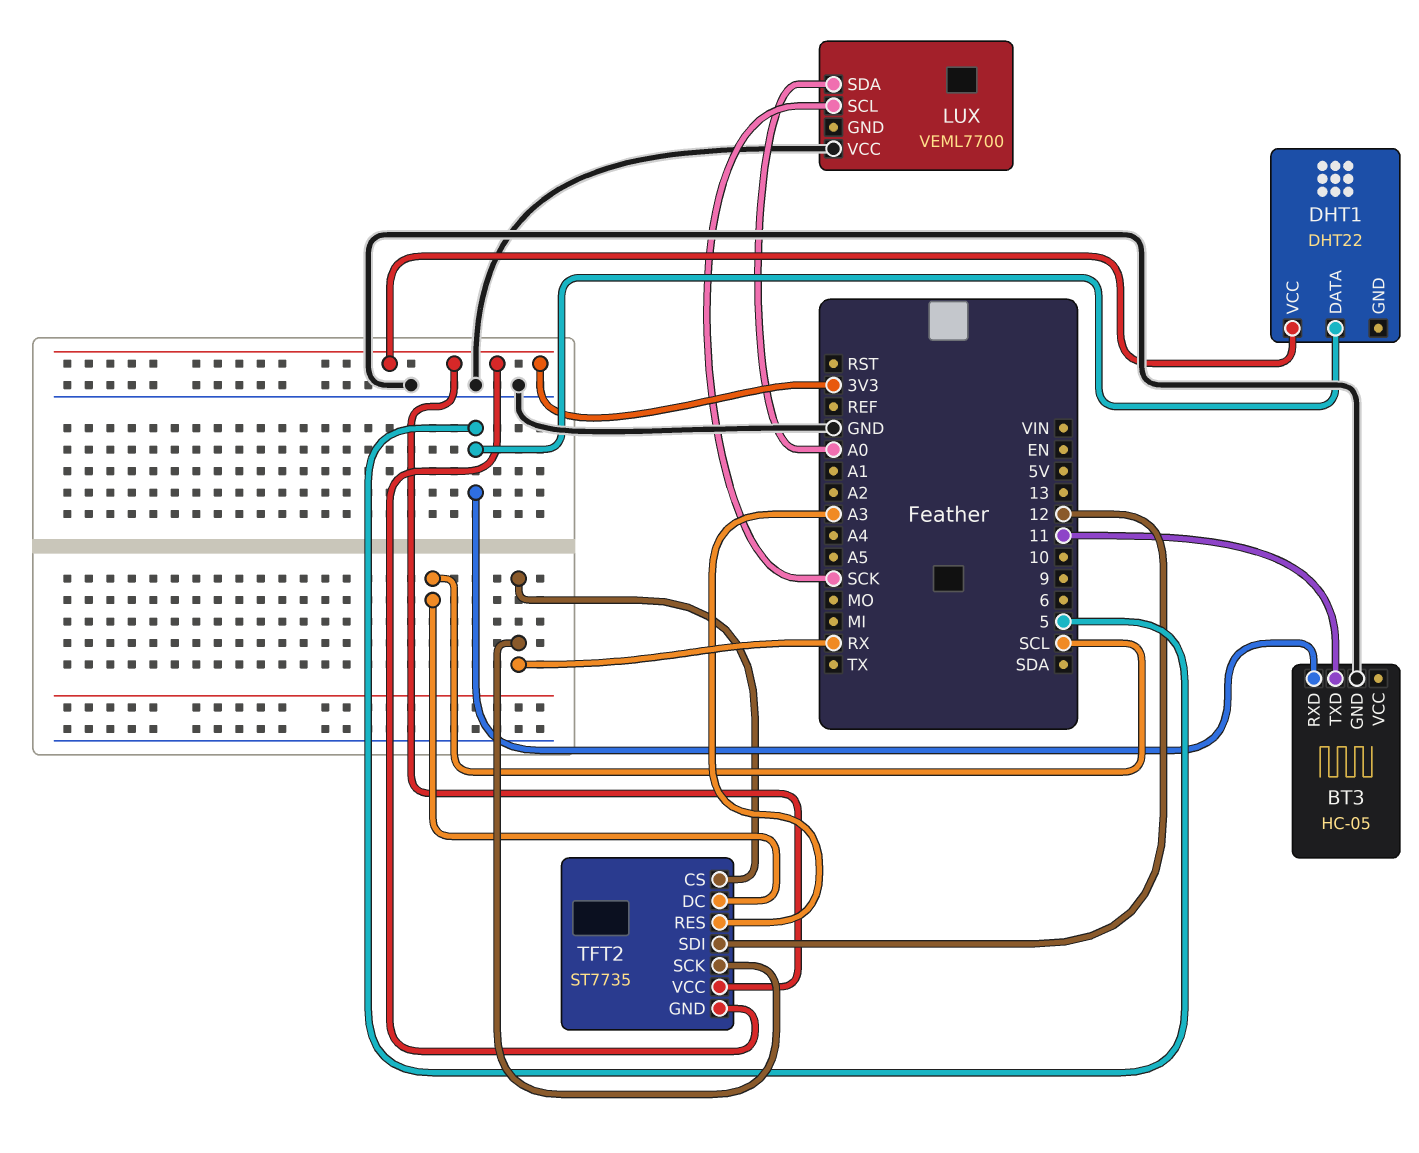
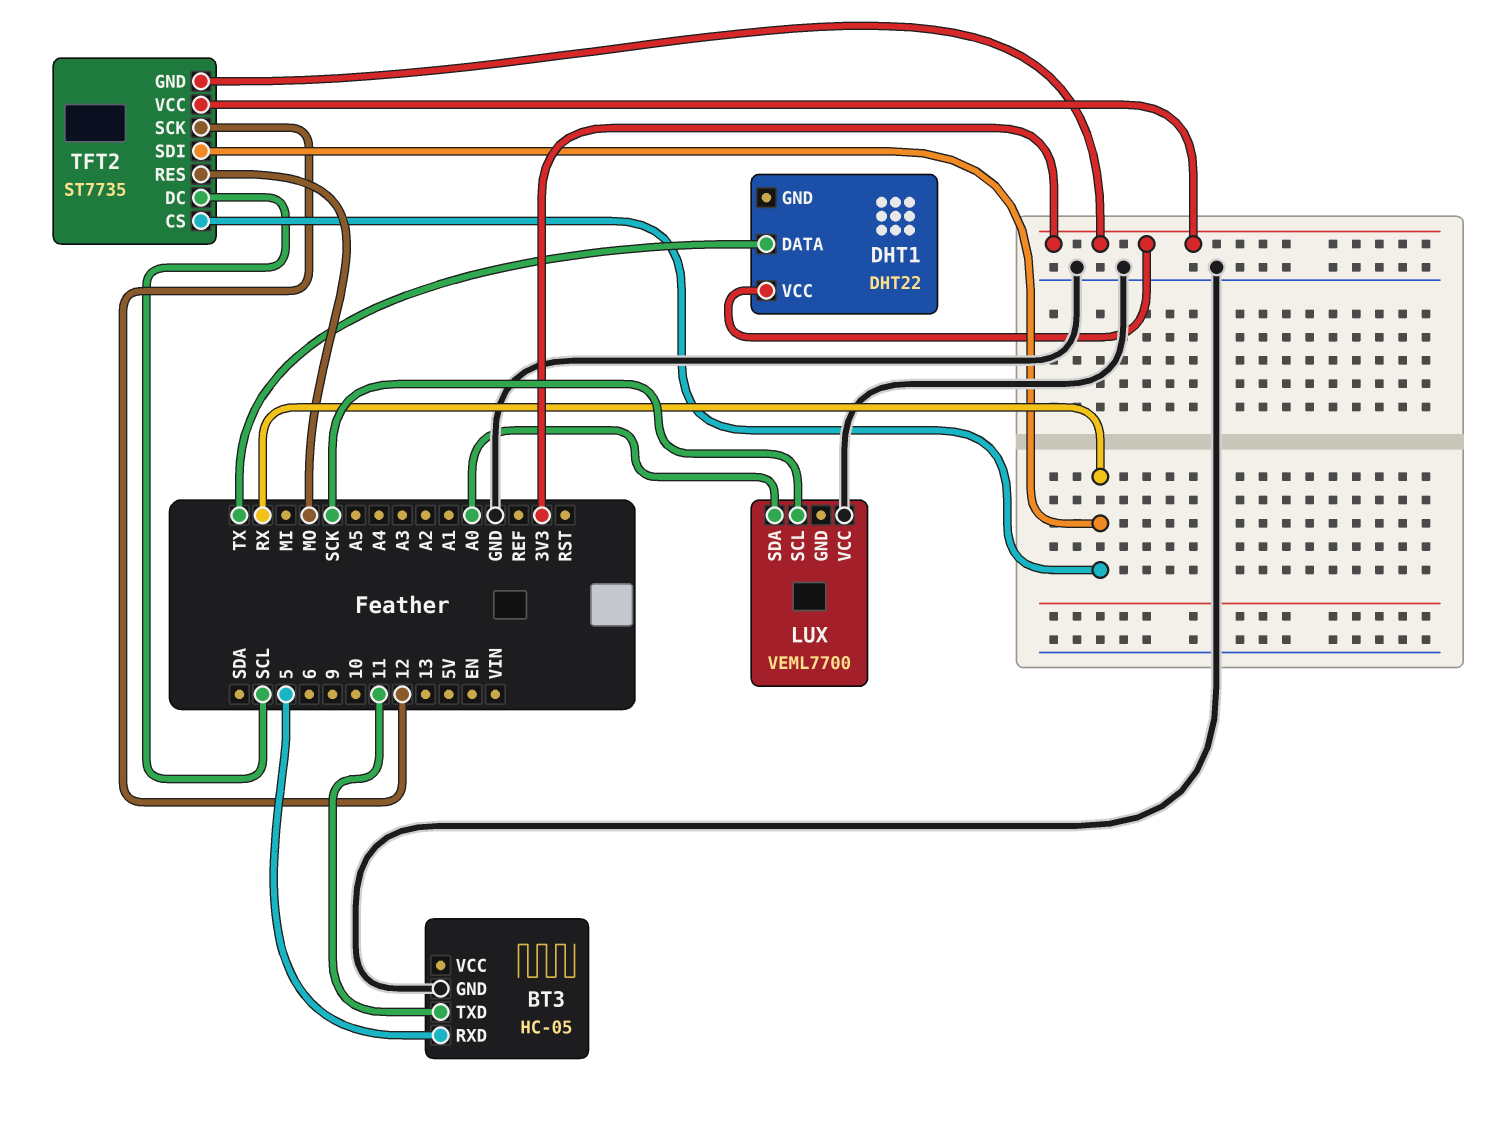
DHT1 pin DATA: 5 -> TX
TFT2 pin RES: A3 -> MO
TFT2 pin SCK: RX -> 12
TFT2 pin SDI: 12 -> RX

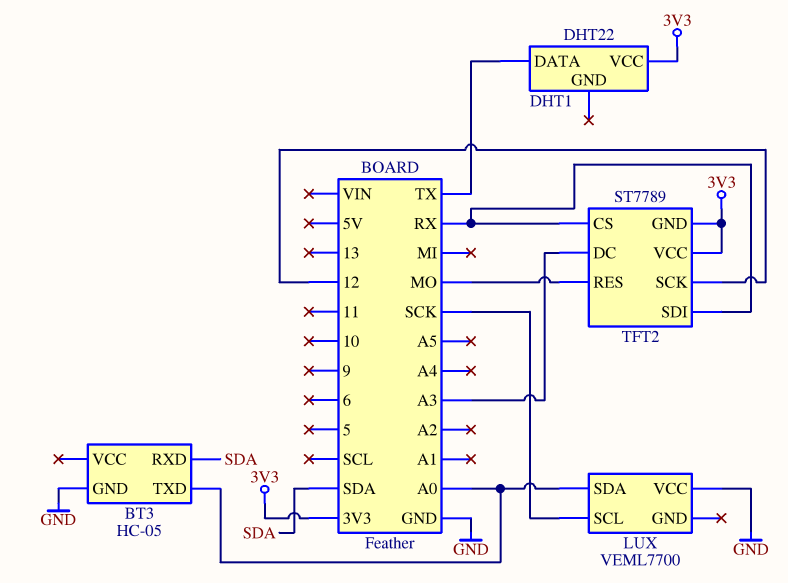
BT3 pin RXD: 5 -> SDA
BT3 pin TXD: 11 -> A0
TFT2: ST7735 -> ST7789
TFT2 pin DC: SCL -> A3

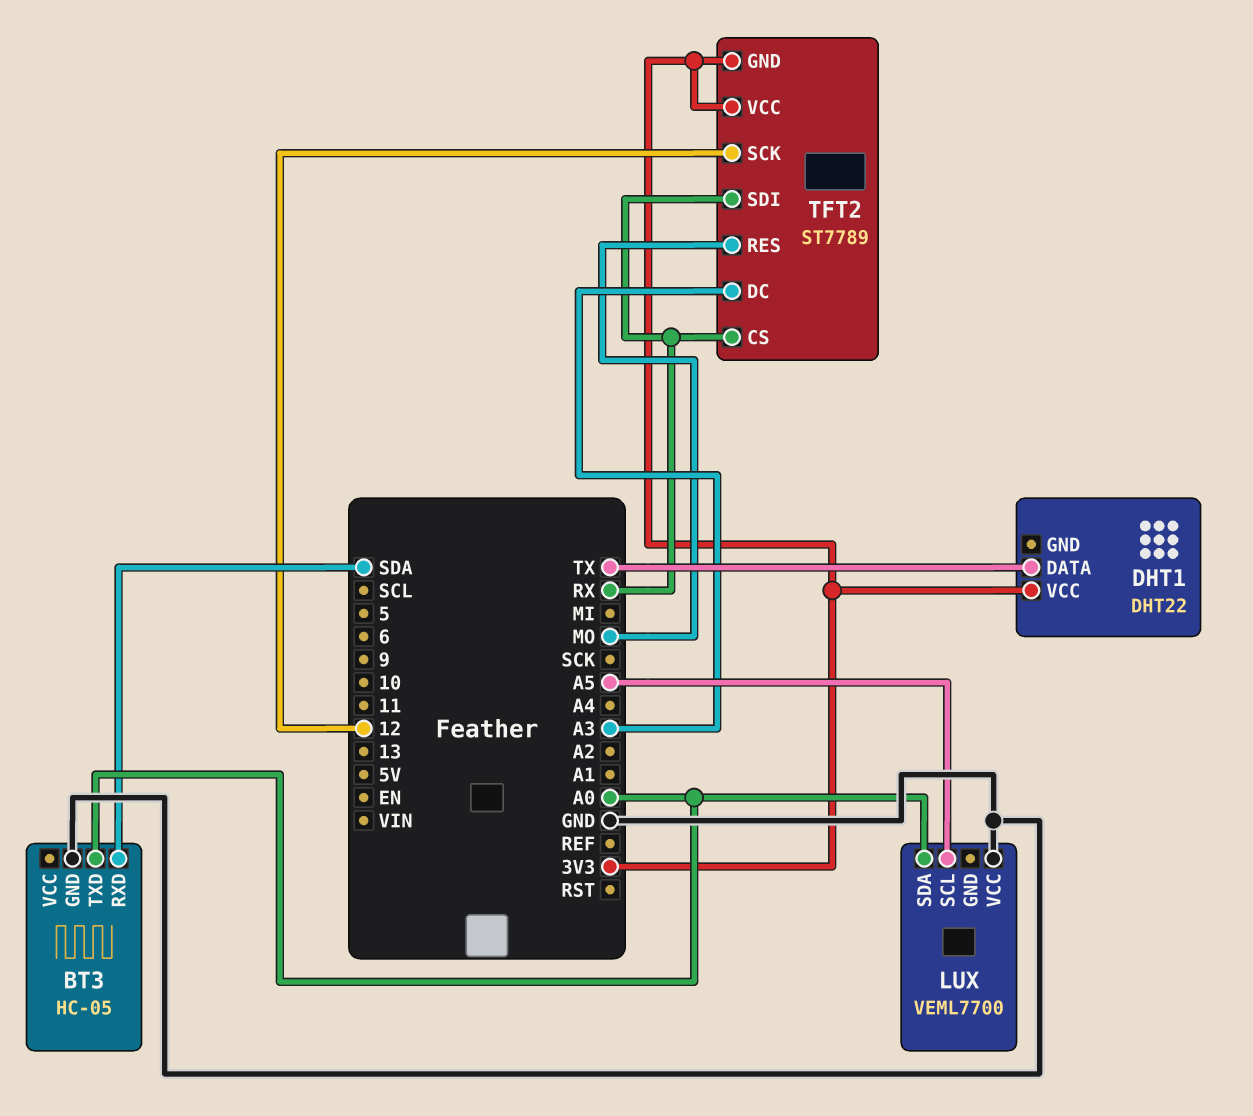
LUX pin SCL: SCK -> A5

